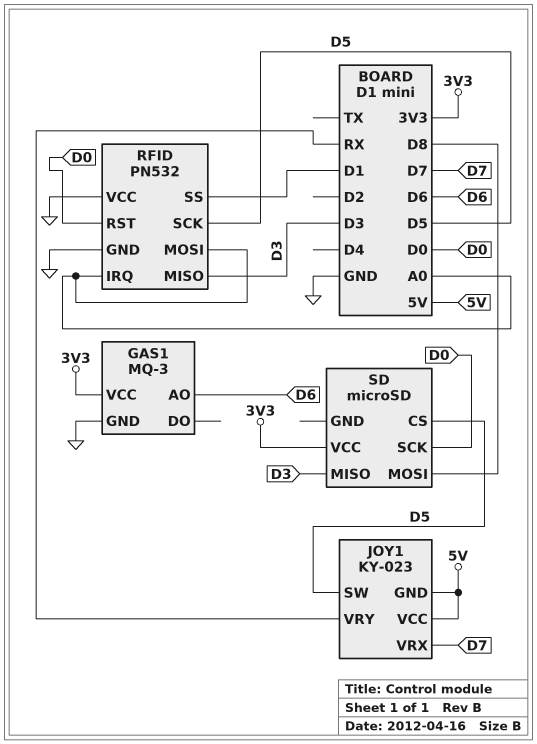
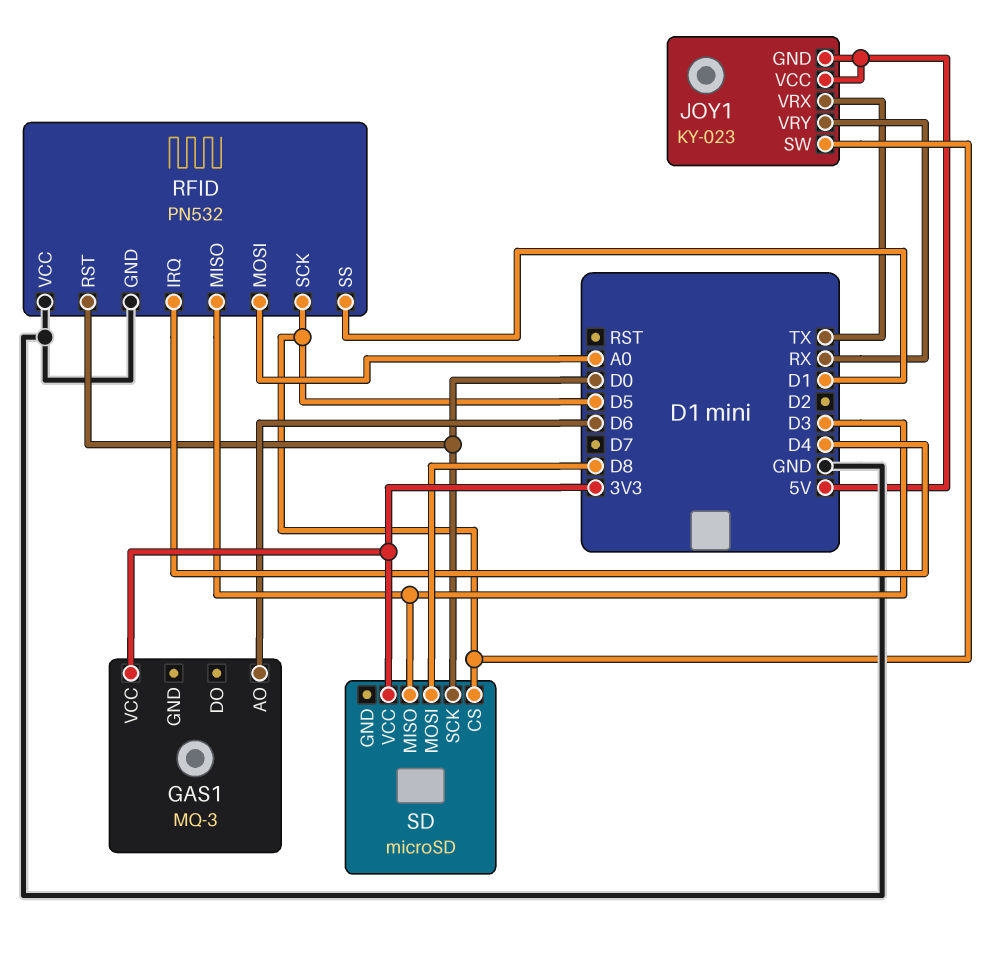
GAS1 pin GND: GND -> none
JOY1 pin VRX: D7 -> TX
RFID pin IRQ: A0 -> D4

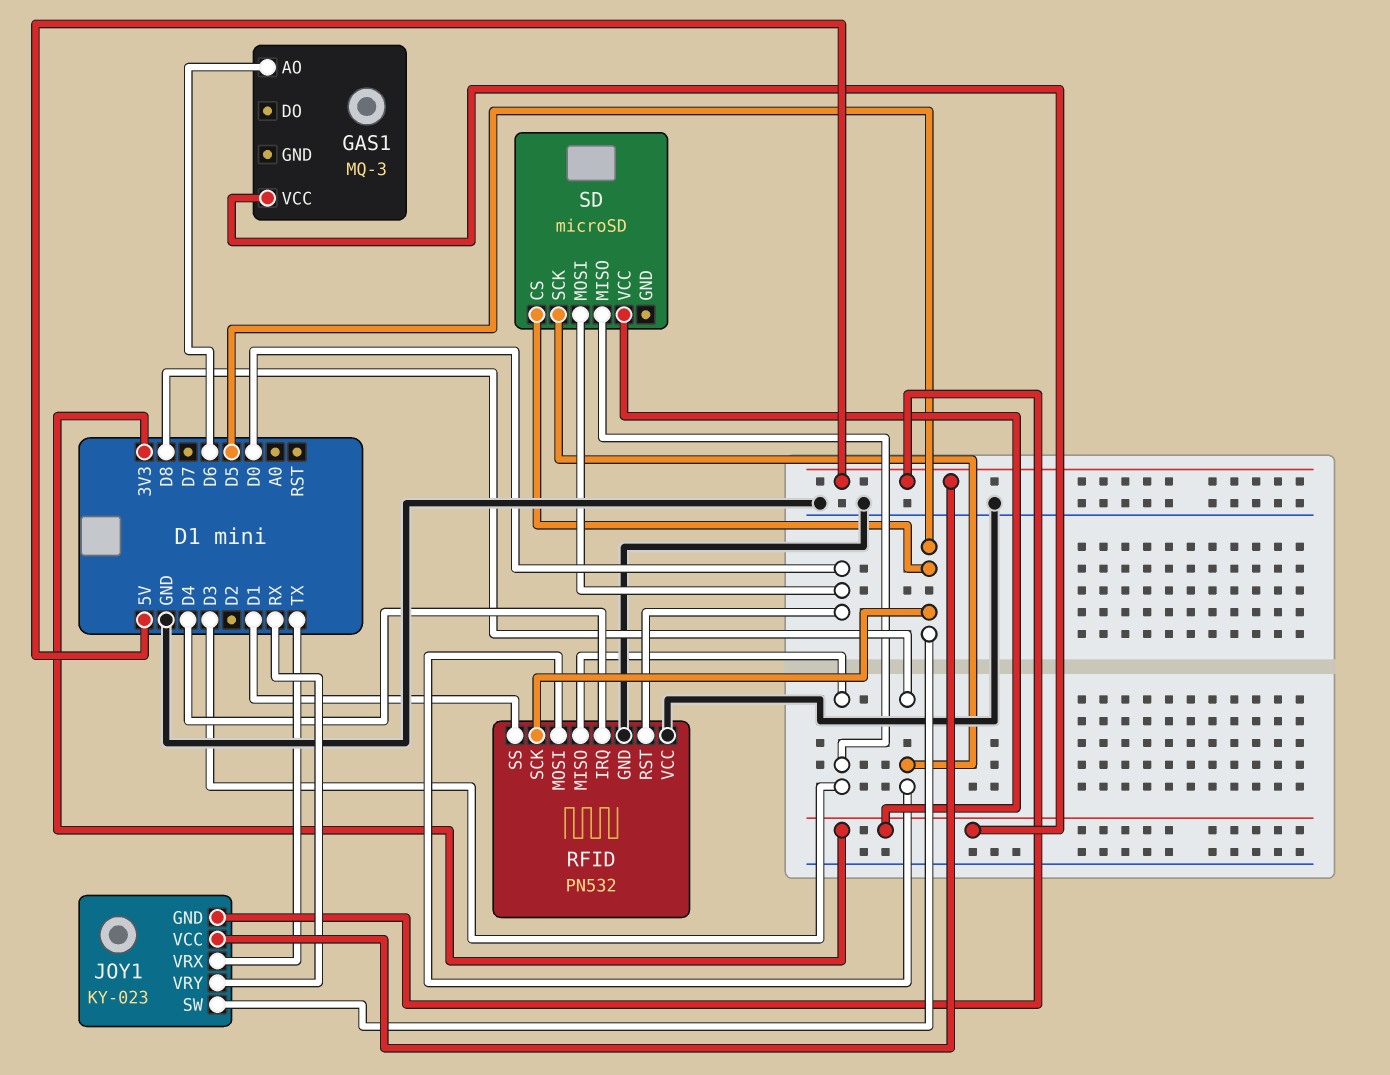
RFID pin MOSI: A0 -> D8
SD pin MOSI: D8 -> D0
SD pin SCK: D0 -> D8

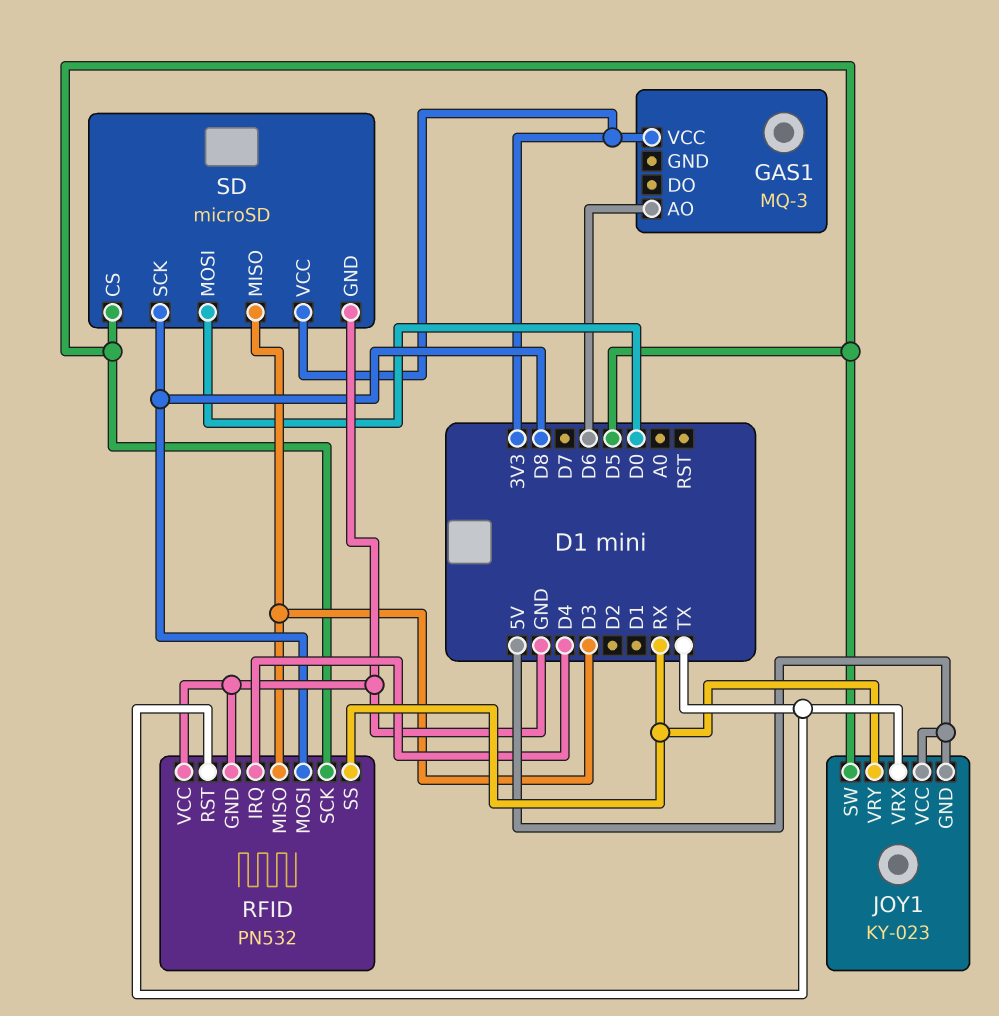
RFID pin RST: D0 -> TX
RFID pin SS: D1 -> RX
SD pin GND: none -> GND

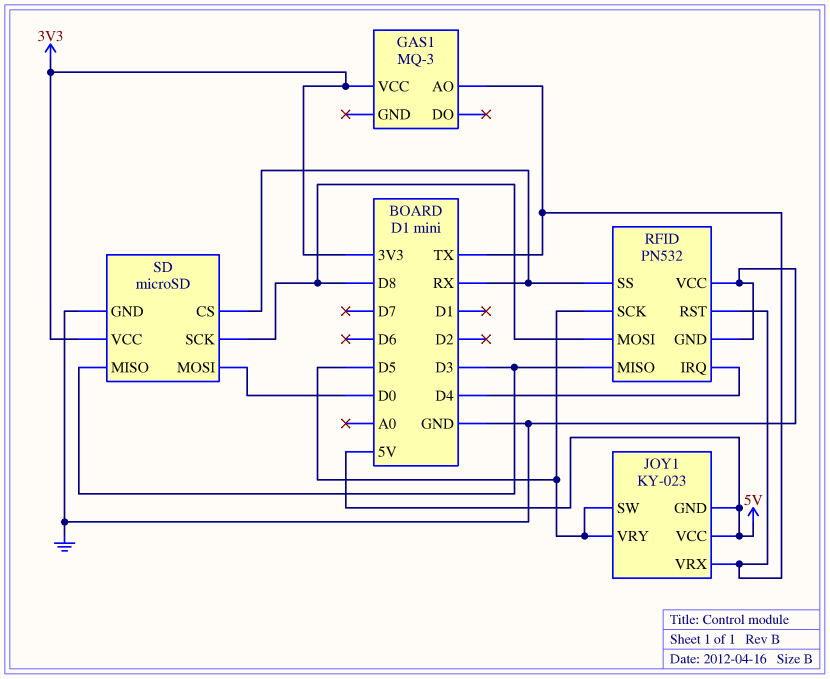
GAS1 pin AO: D6 -> TX
JOY1 pin VRY: RX -> D5
SD pin CS: D5 -> RX

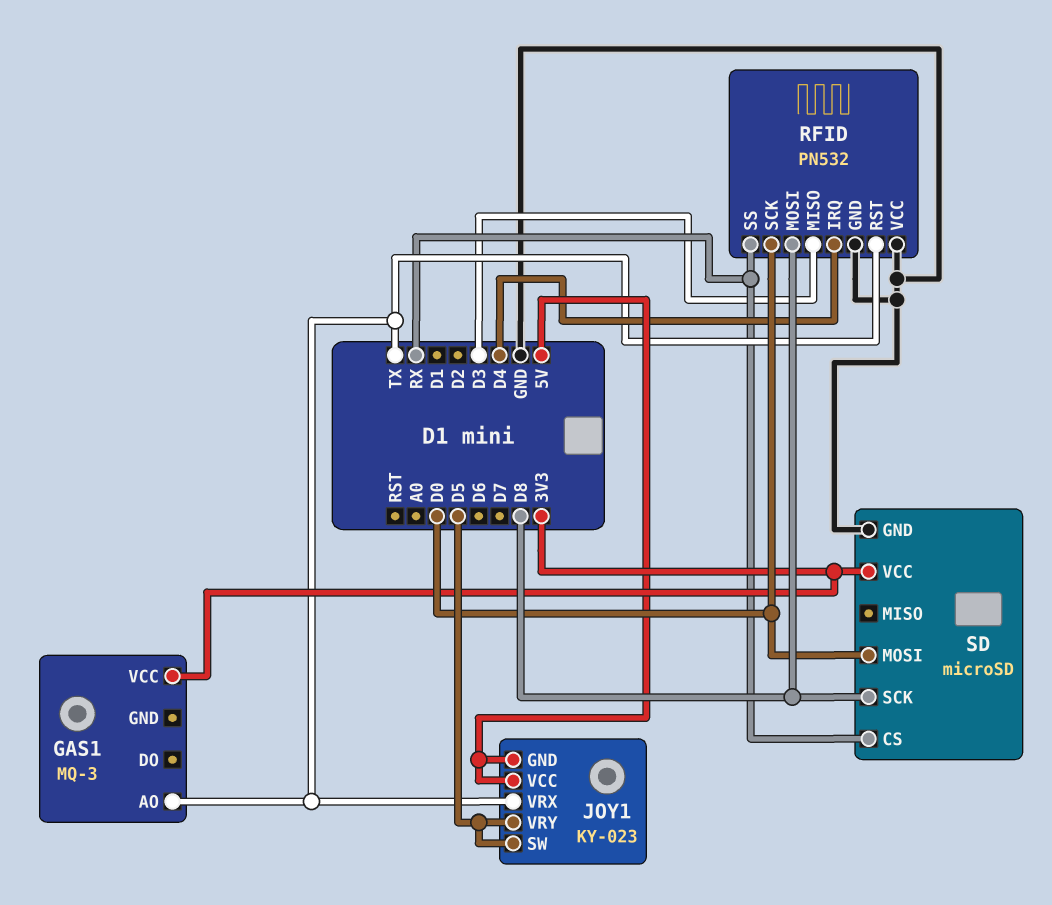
RFID pin SCK: D5 -> D0
SD pin MISO: D3 -> none

